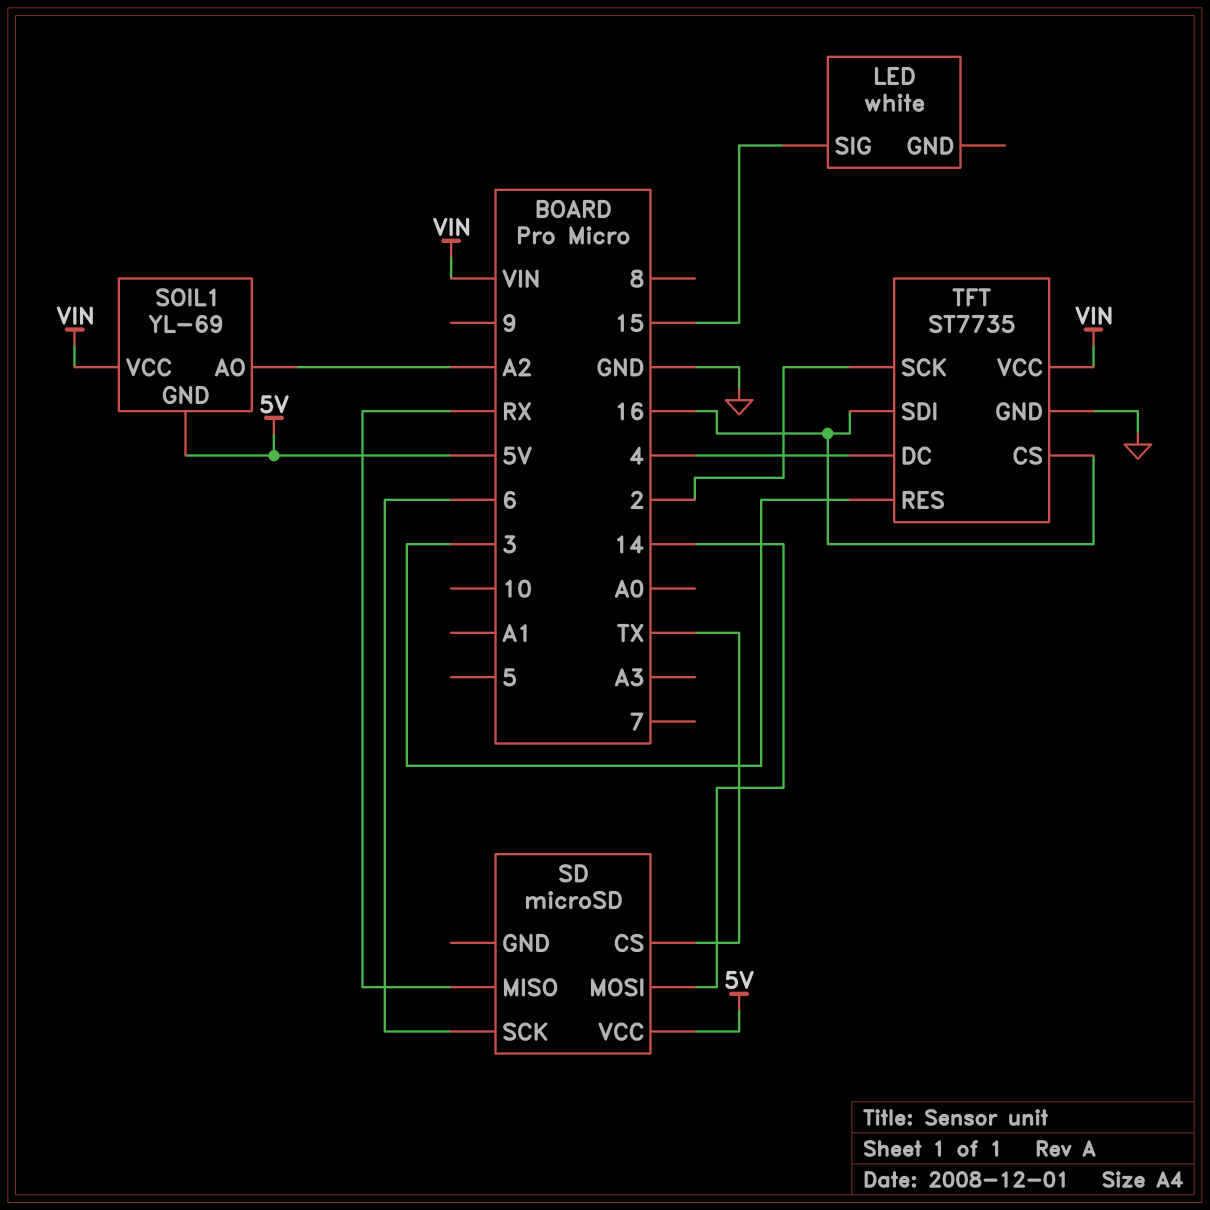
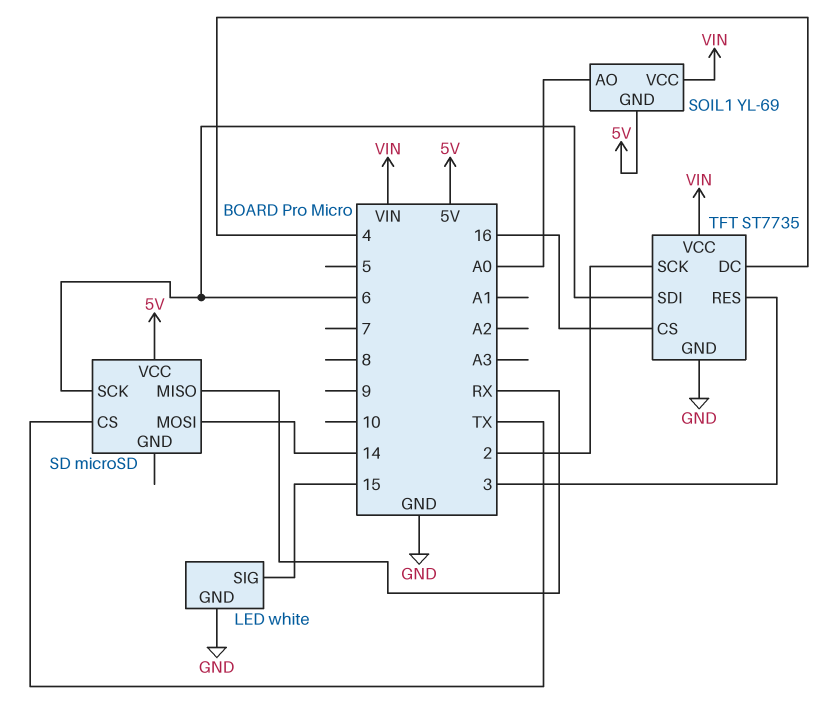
LED pin GND: none -> GND
SOIL1 pin AO: A2 -> A0
TFT pin SDI: 16 -> 6

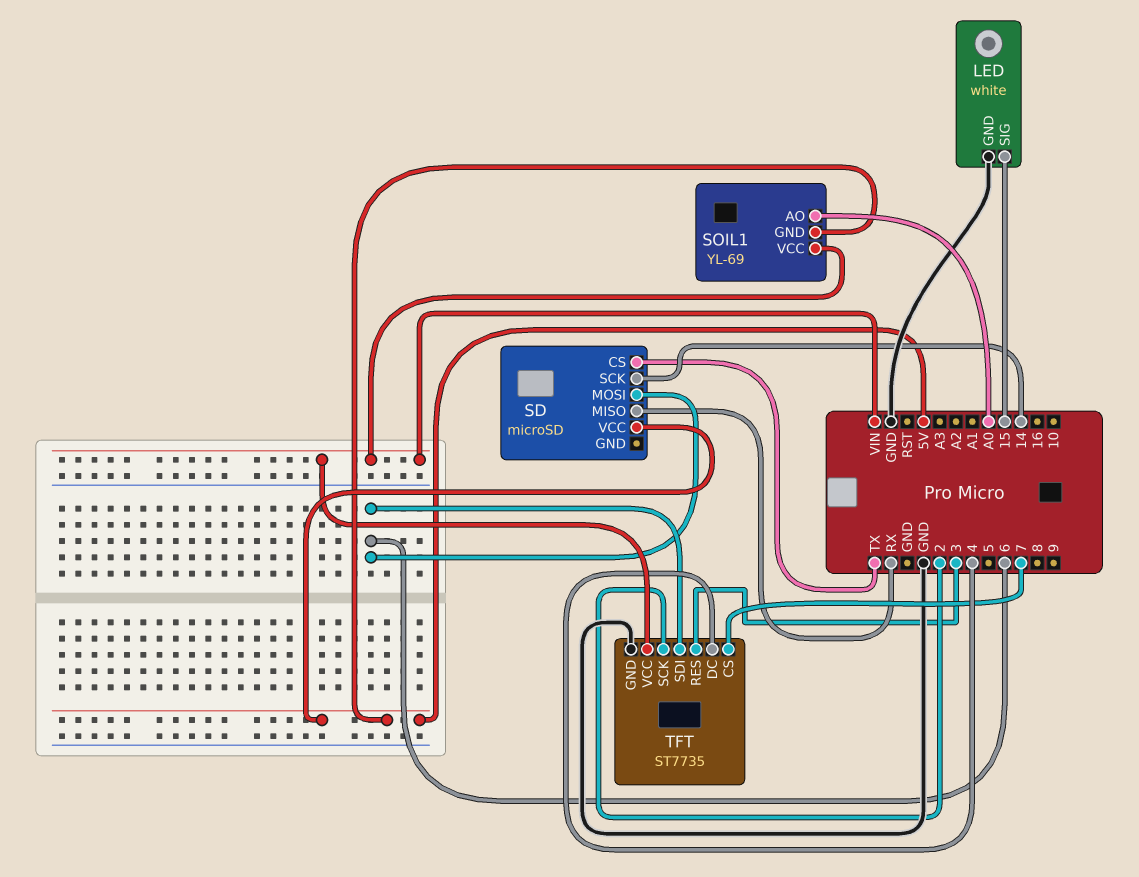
SD pin MOSI: 14 -> 6
SD pin SCK: 6 -> 14
TFT pin CS: 16 -> 7

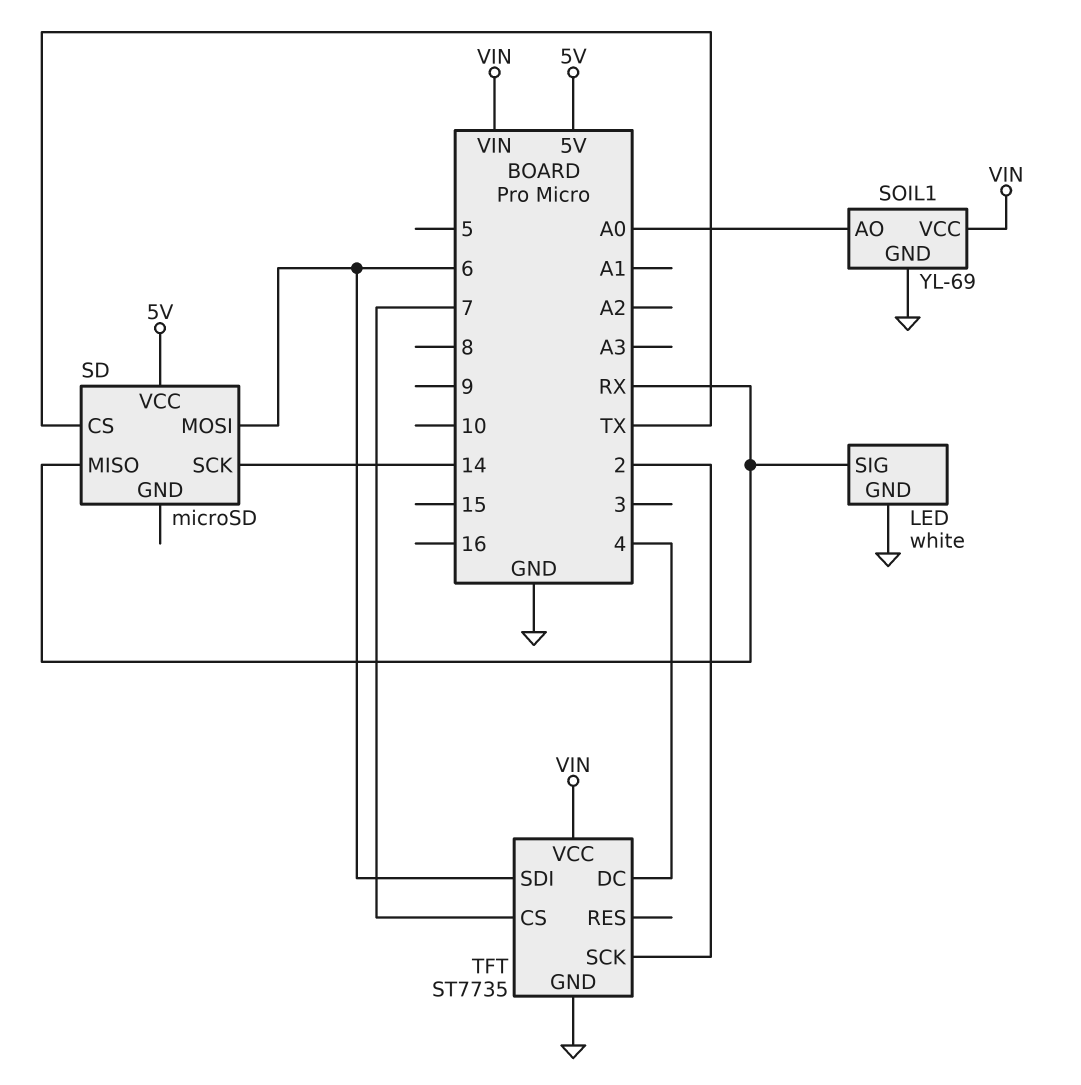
LED pin SIG: 15 -> RX
SOIL1 pin GND: 5V -> GND
TFT pin RES: 3 -> none

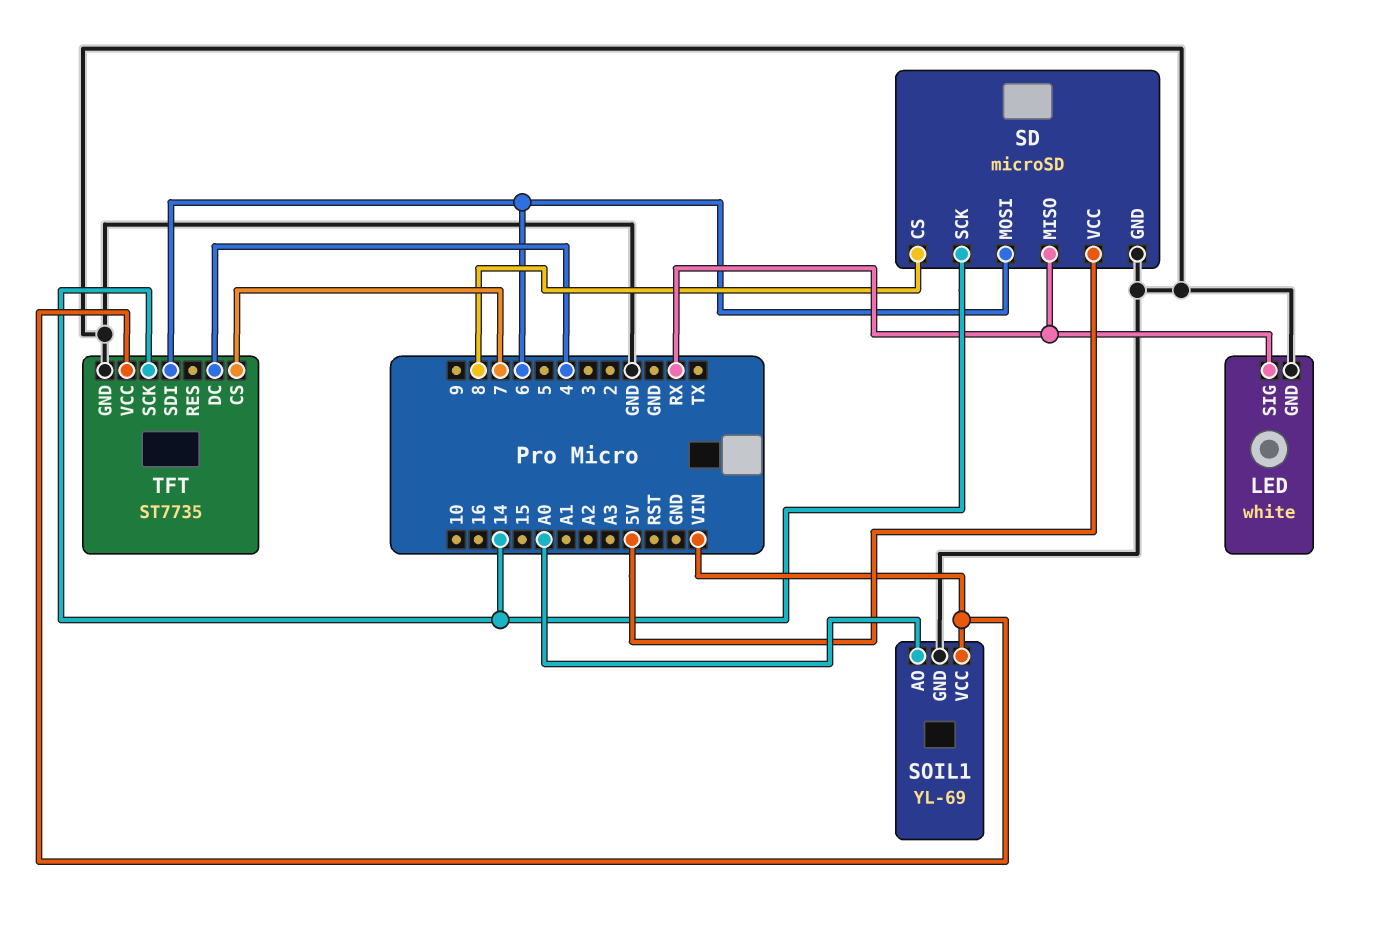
SD pin CS: TX -> 8
SD pin GND: none -> GND
TFT pin SCK: 2 -> 14

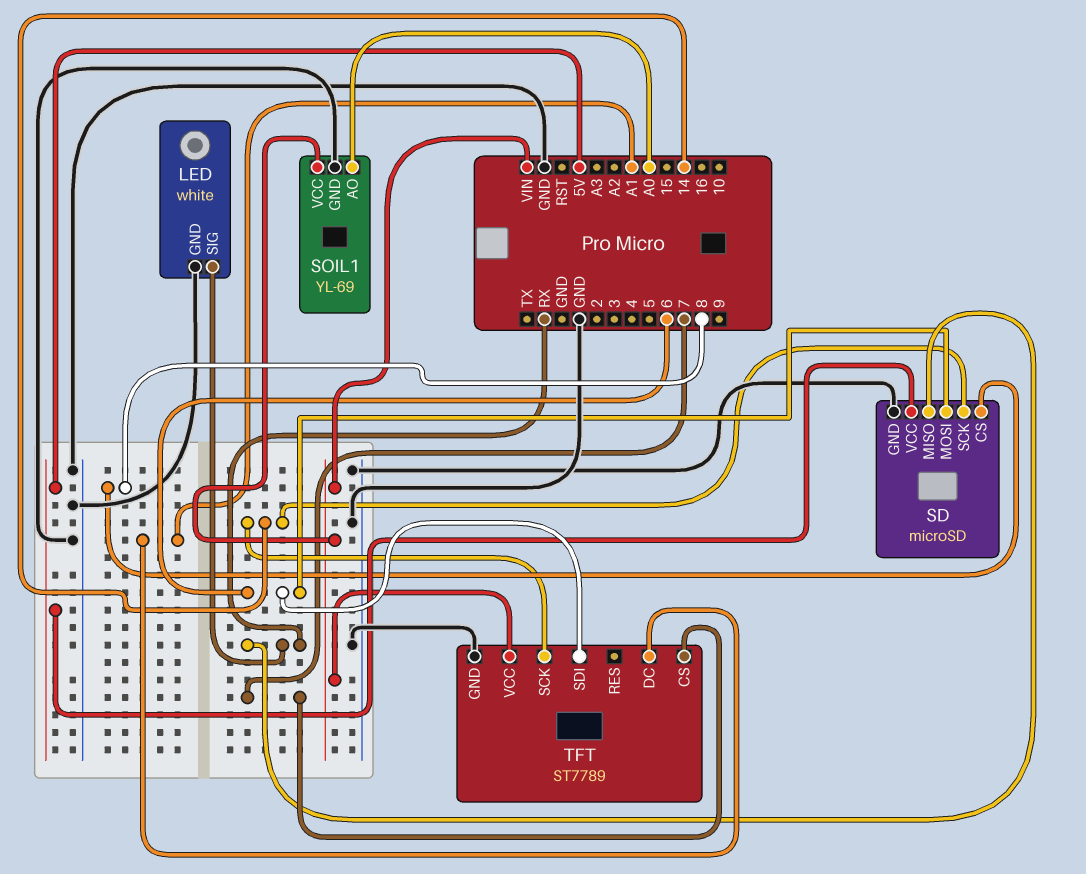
TFT: ST7735 -> ST7789
TFT pin DC: 4 -> A1

